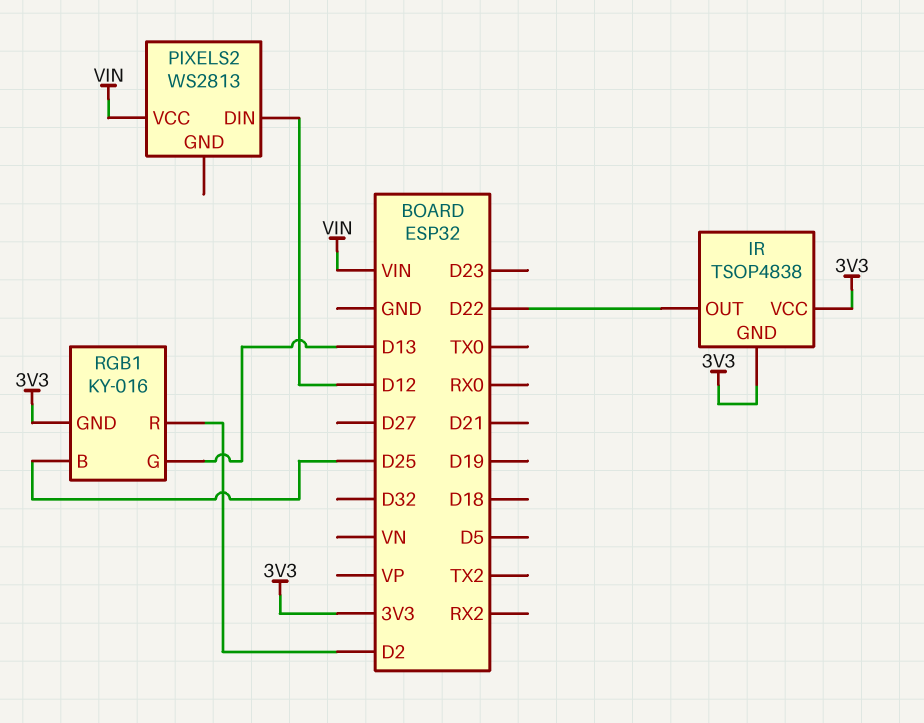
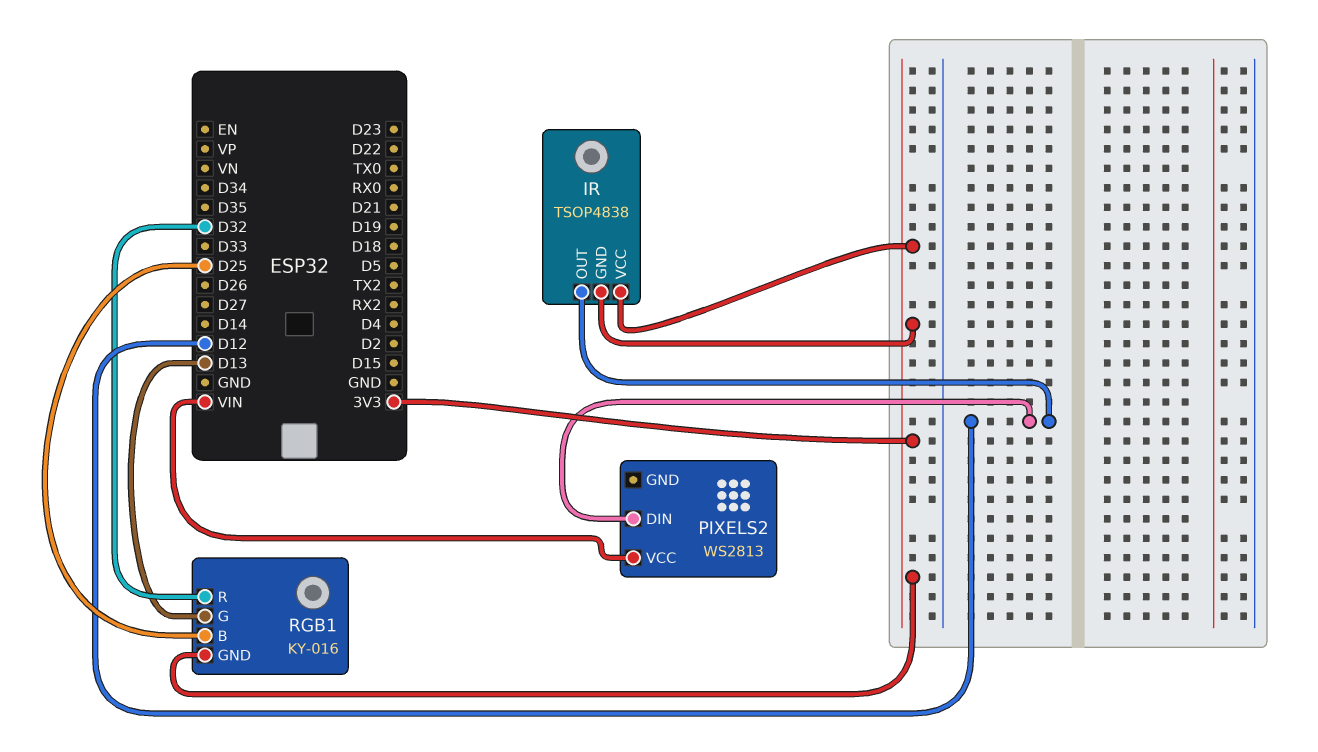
IR pin OUT: D22 -> D12
RGB1 pin R: D2 -> D32

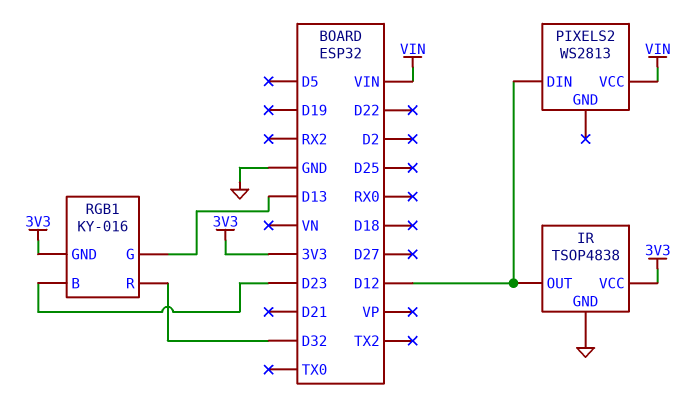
IR pin GND: 3V3 -> GND
RGB1 pin B: D25 -> D23

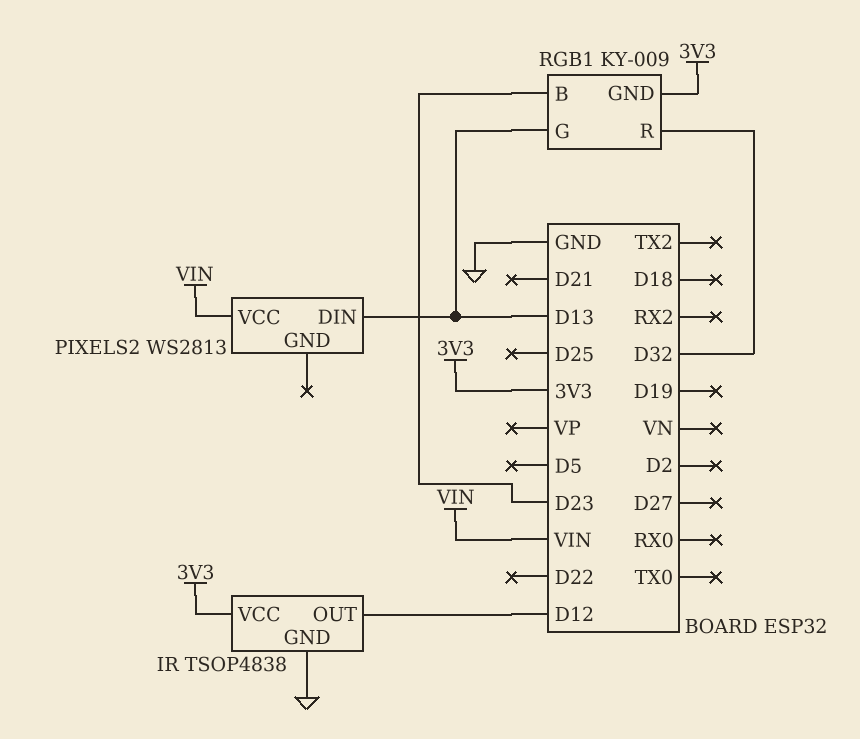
PIXELS2 pin DIN: D12 -> D13
RGB1: KY-016 -> KY-009

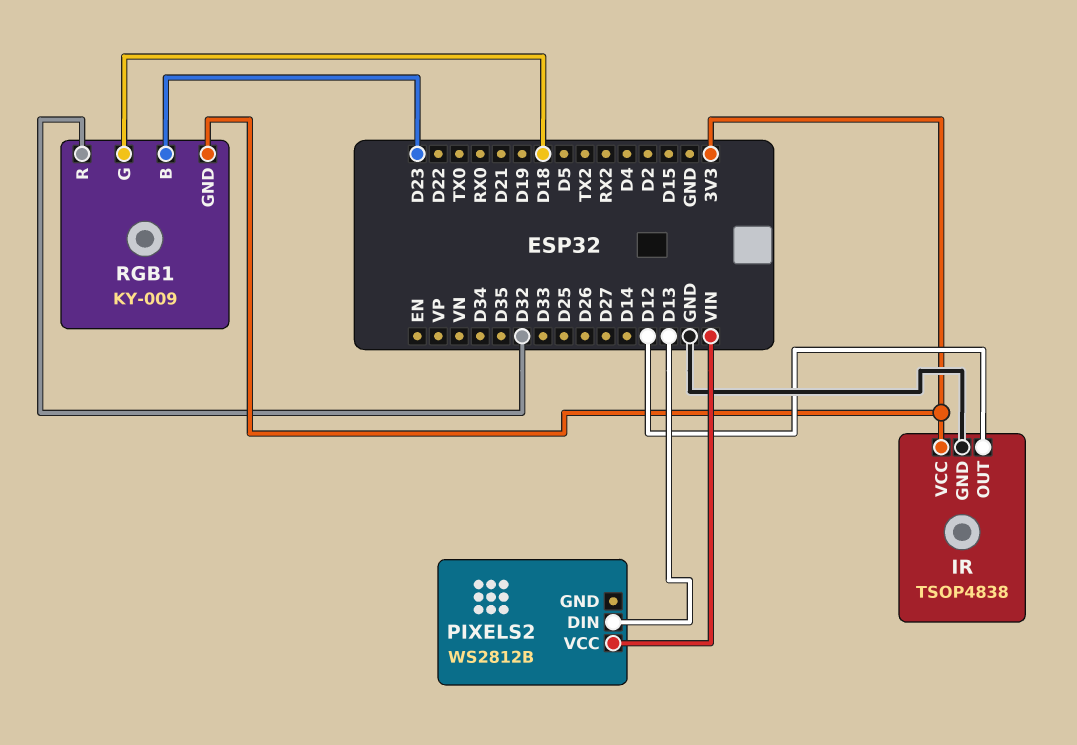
PIXELS2: WS2813 -> WS2812B
RGB1 pin G: D13 -> D18

